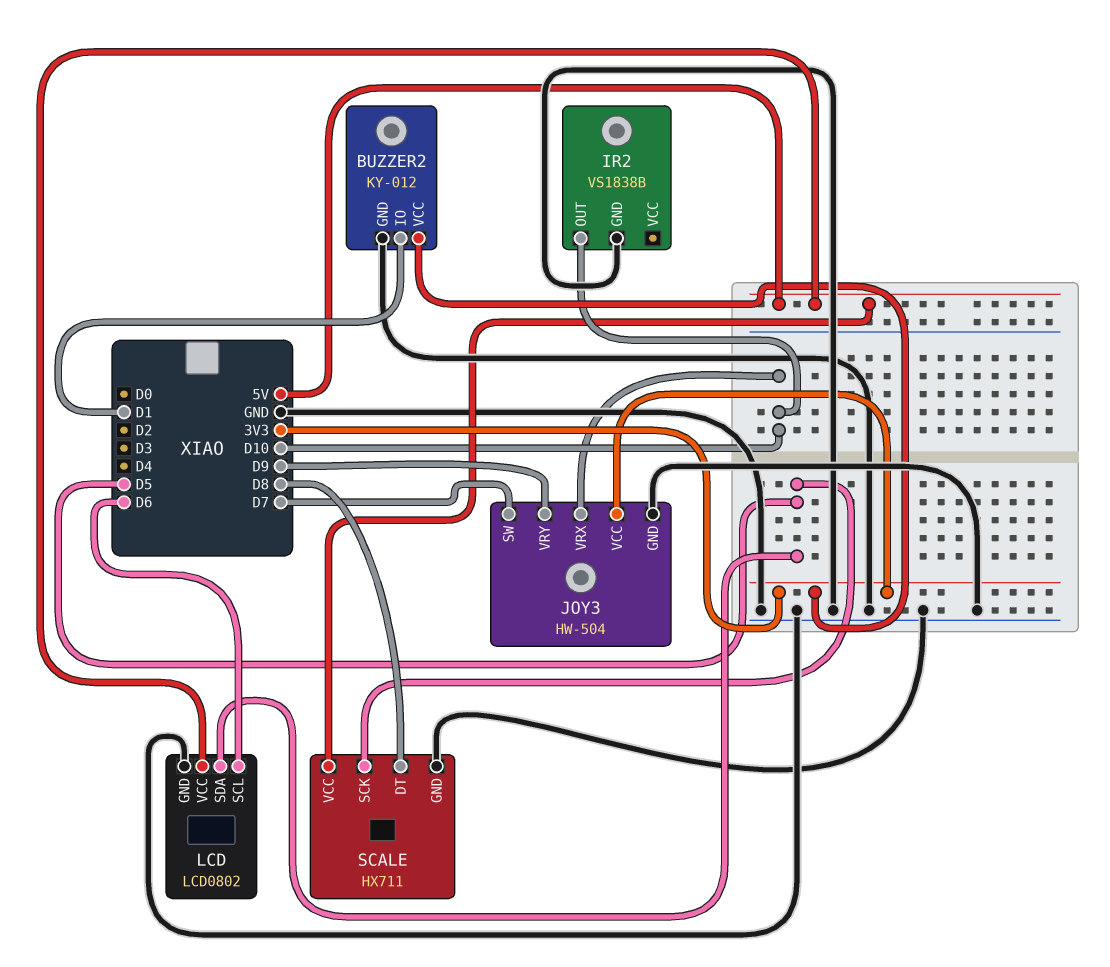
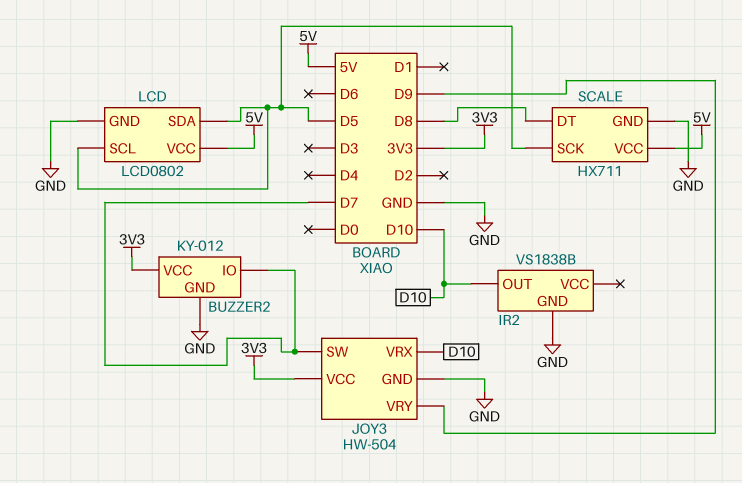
BUZZER2 pin IO: D1 -> D7
LCD pin SCL: D6 -> D5

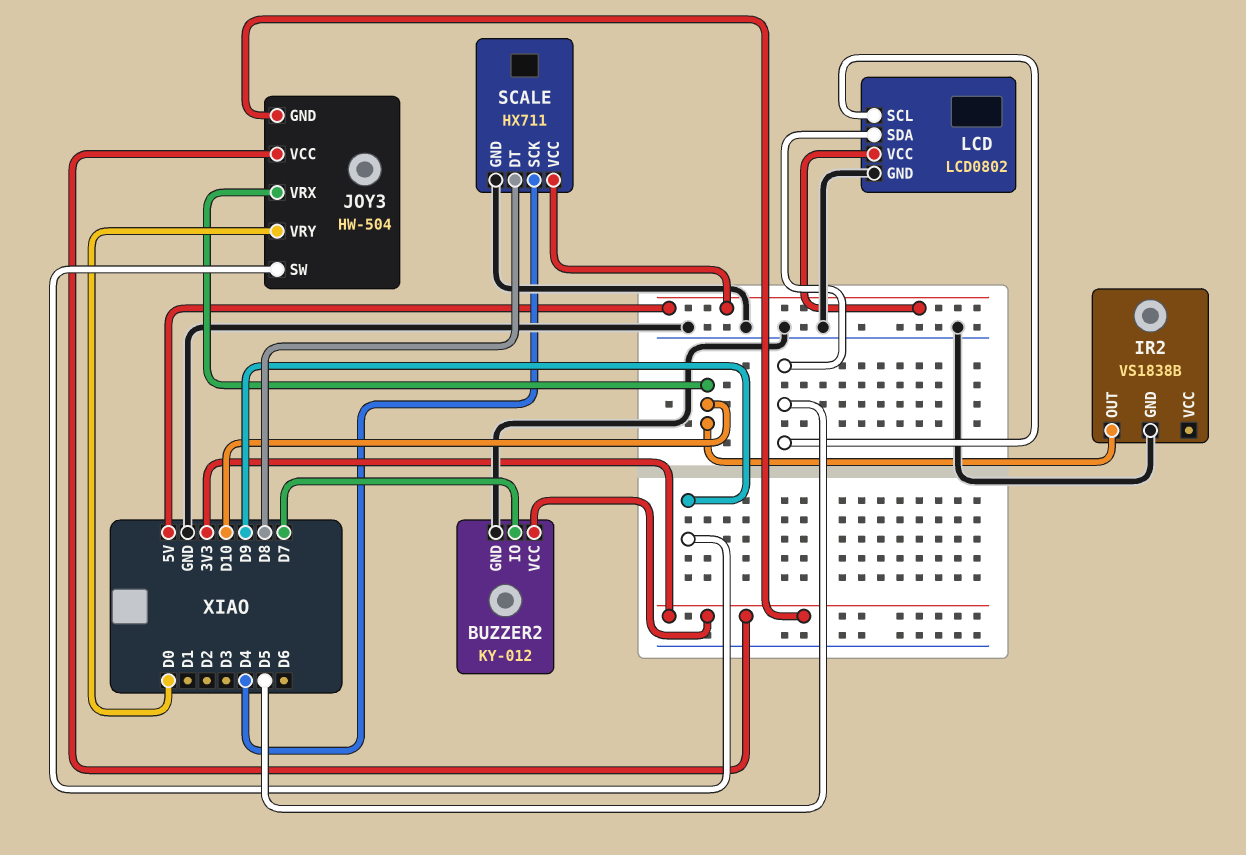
JOY3 pin GND: GND -> 3V3
JOY3 pin SW: D7 -> D9
JOY3 pin VRY: D9 -> D0
SCALE pin SCK: D5 -> D4

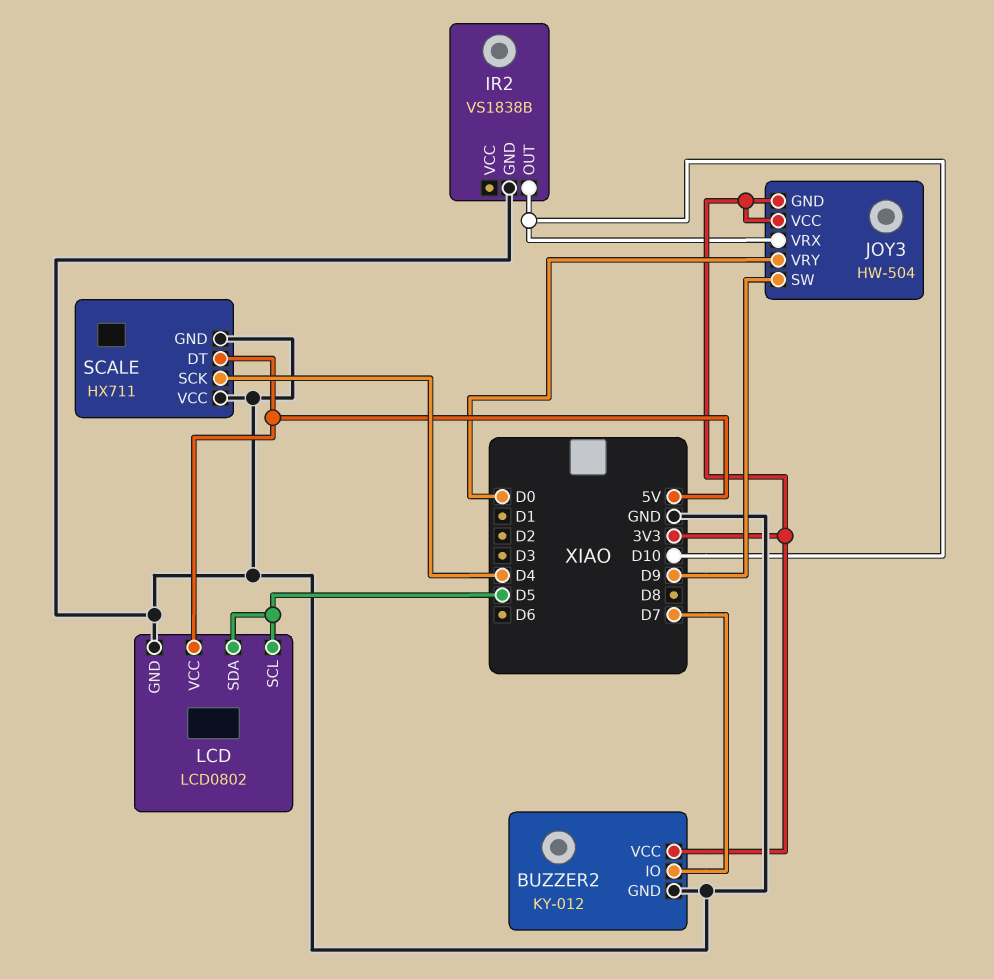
SCALE pin DT: D8 -> 5V
SCALE pin VCC: 5V -> GND

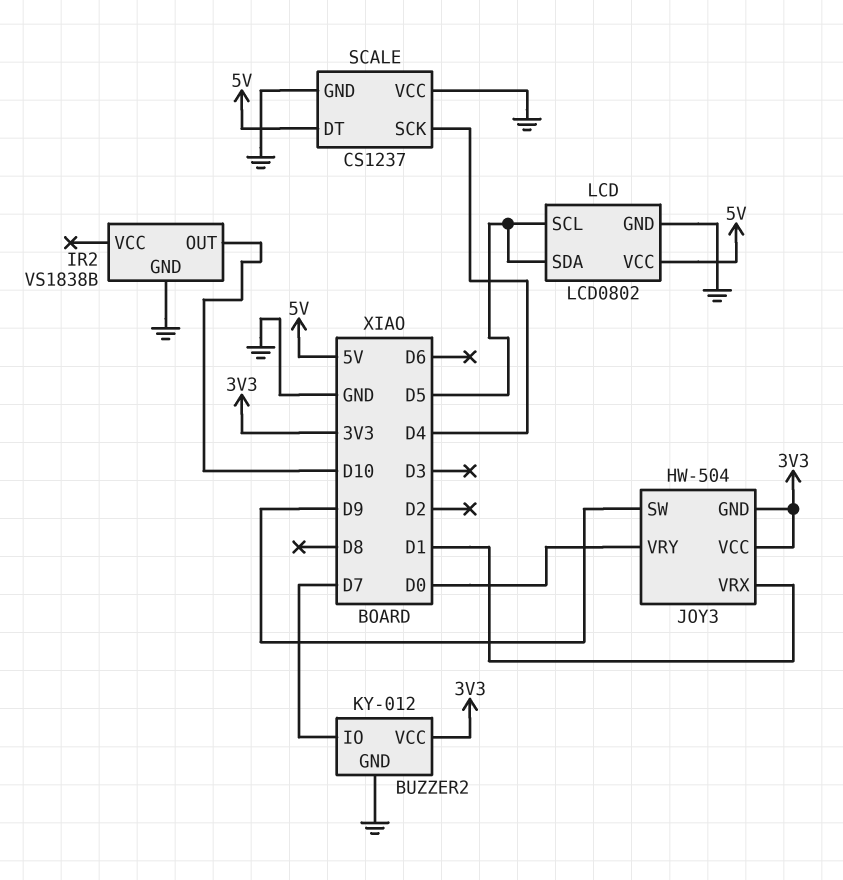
JOY3 pin VRX: D10 -> D1
SCALE: HX711 -> CS1237

